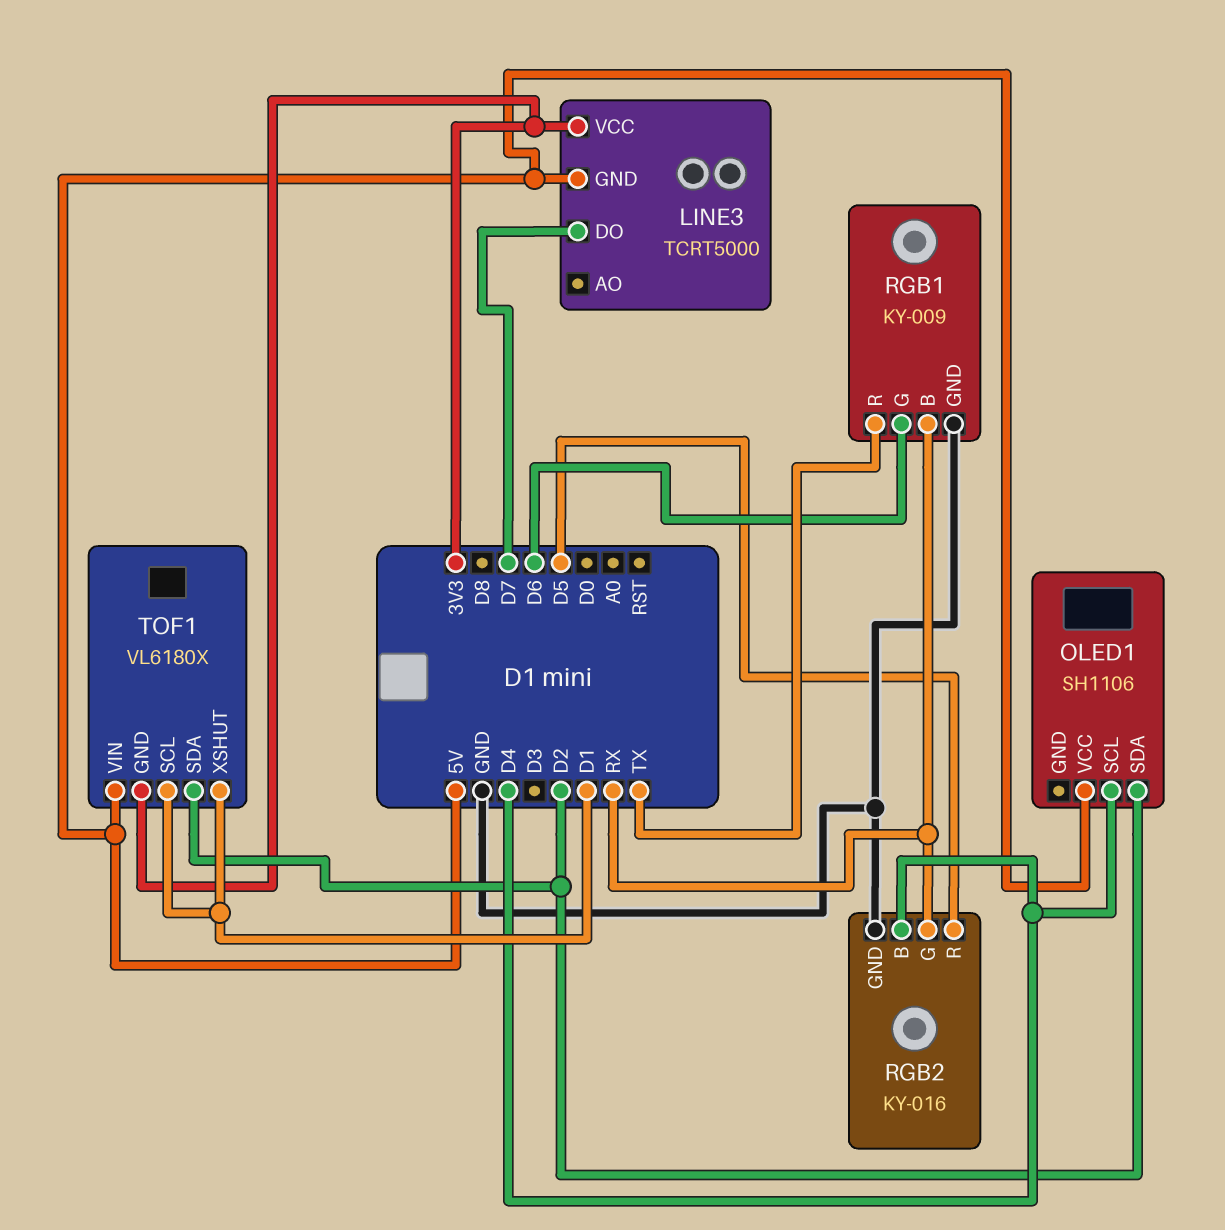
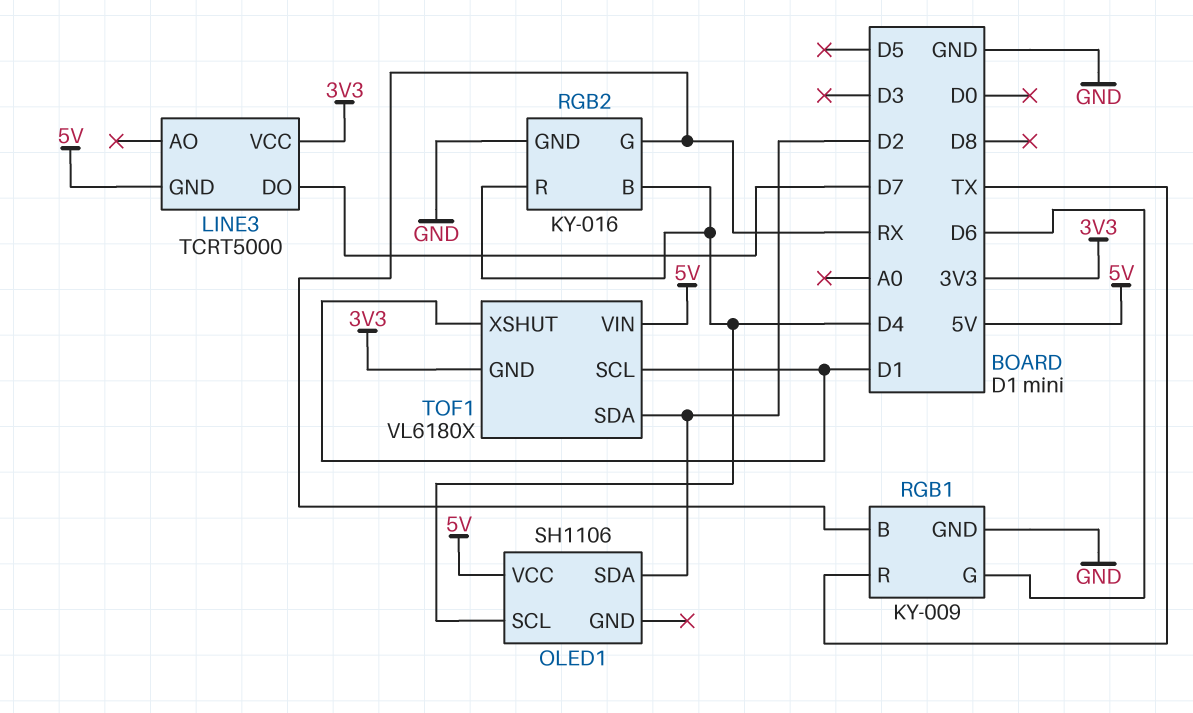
RGB2 pin R: D5 -> D4

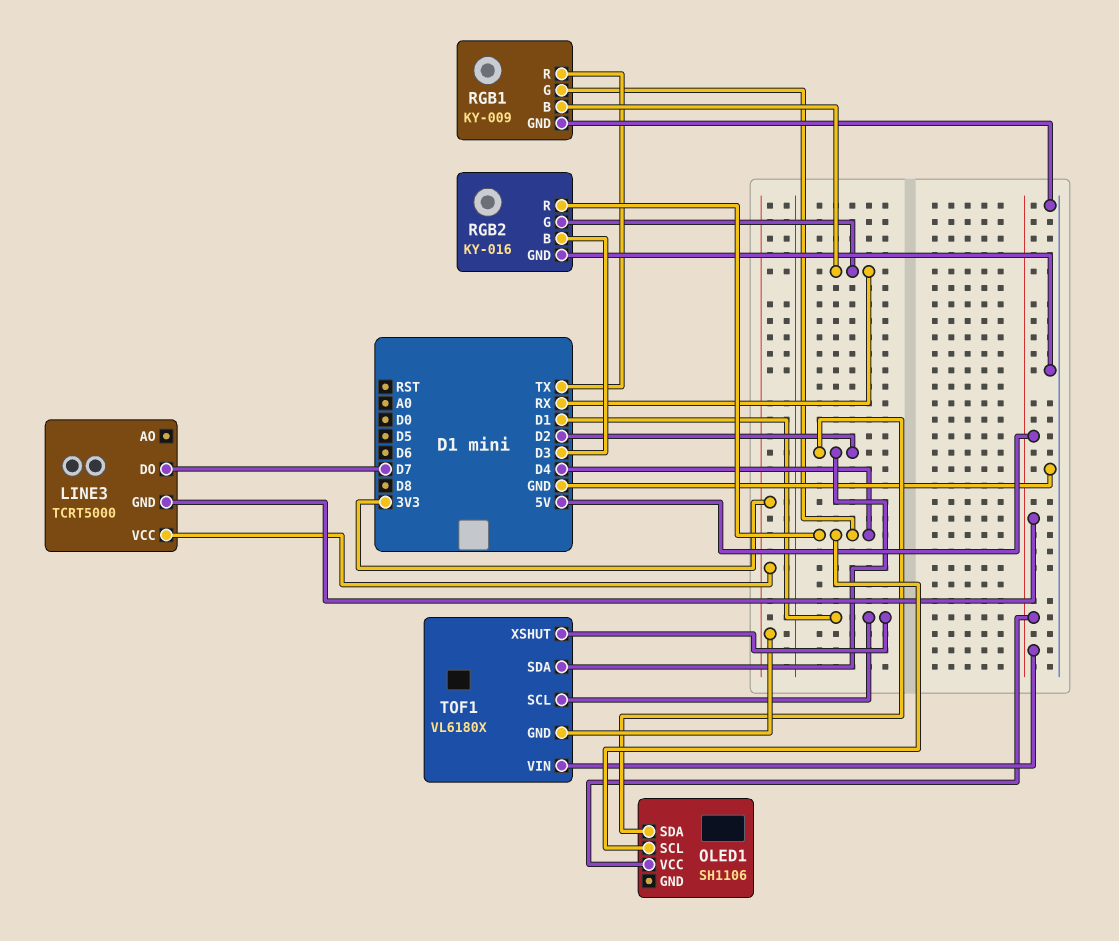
RGB1 pin G: D6 -> D4
RGB2 pin B: D4 -> D3

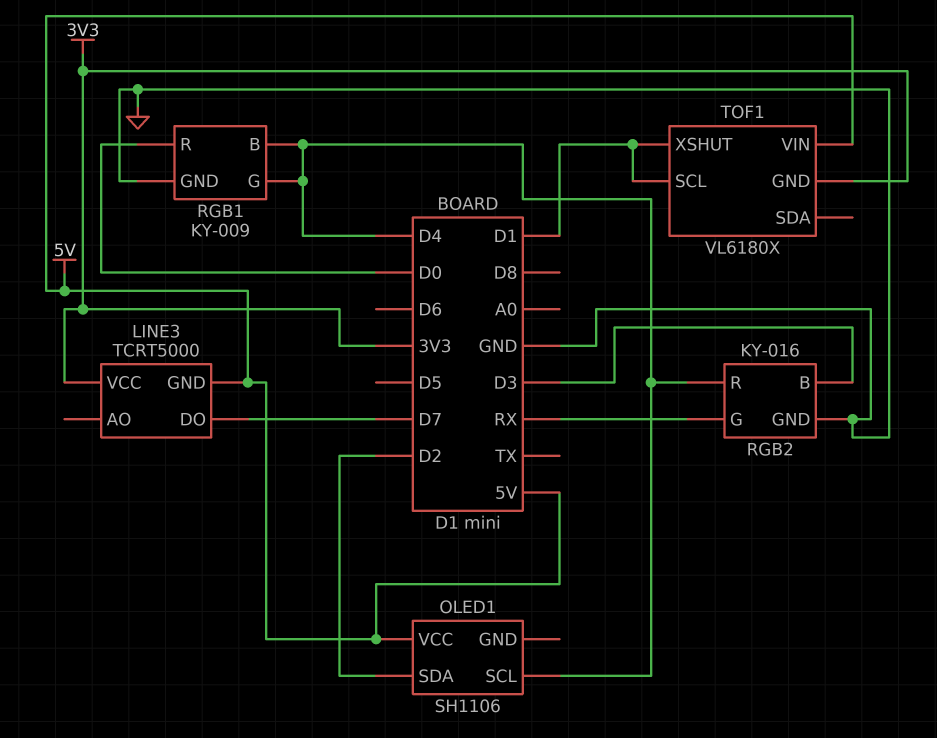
RGB1 pin B: RX -> D4
RGB1 pin R: TX -> D0
TOF1 pin SDA: D2 -> none

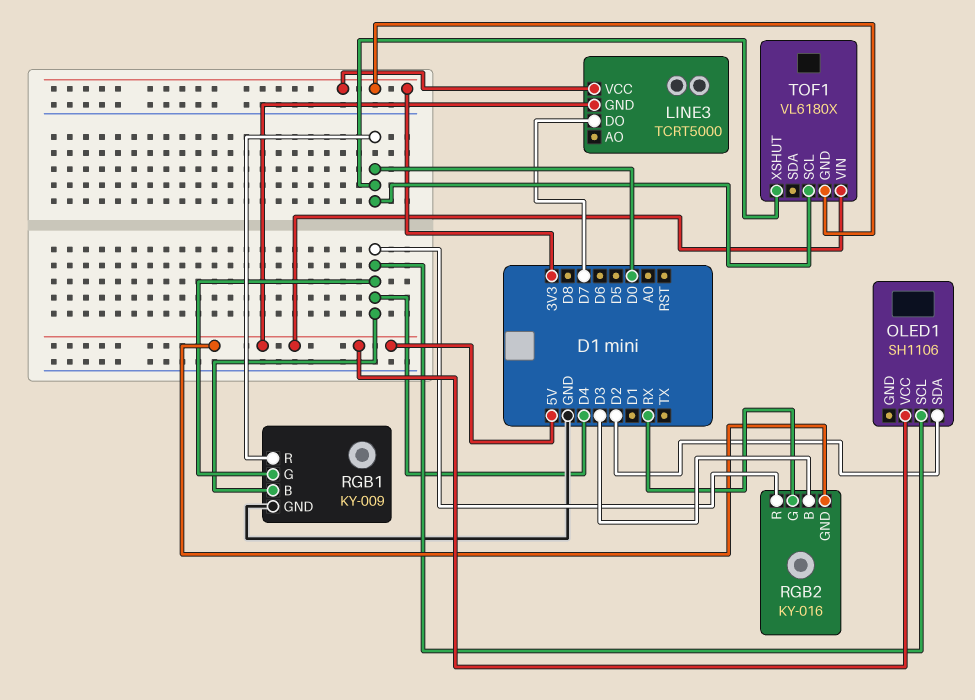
RGB2 pin GND: GND -> 5V
TOF1 pin SCL: D1 -> D0
TOF1 pin XSHUT: D1 -> D0

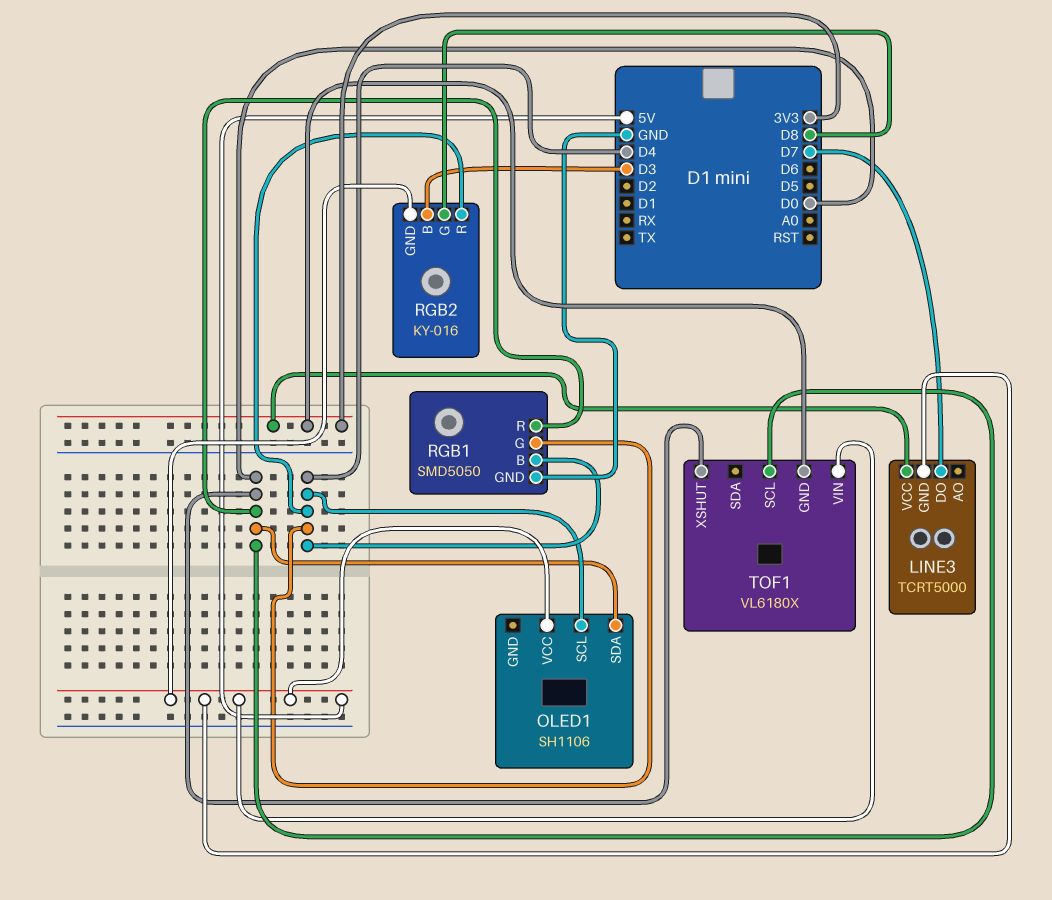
OLED1 pin SDA: D2 -> D0
RGB1: KY-009 -> SMD5050
RGB2 pin G: RX -> D8

